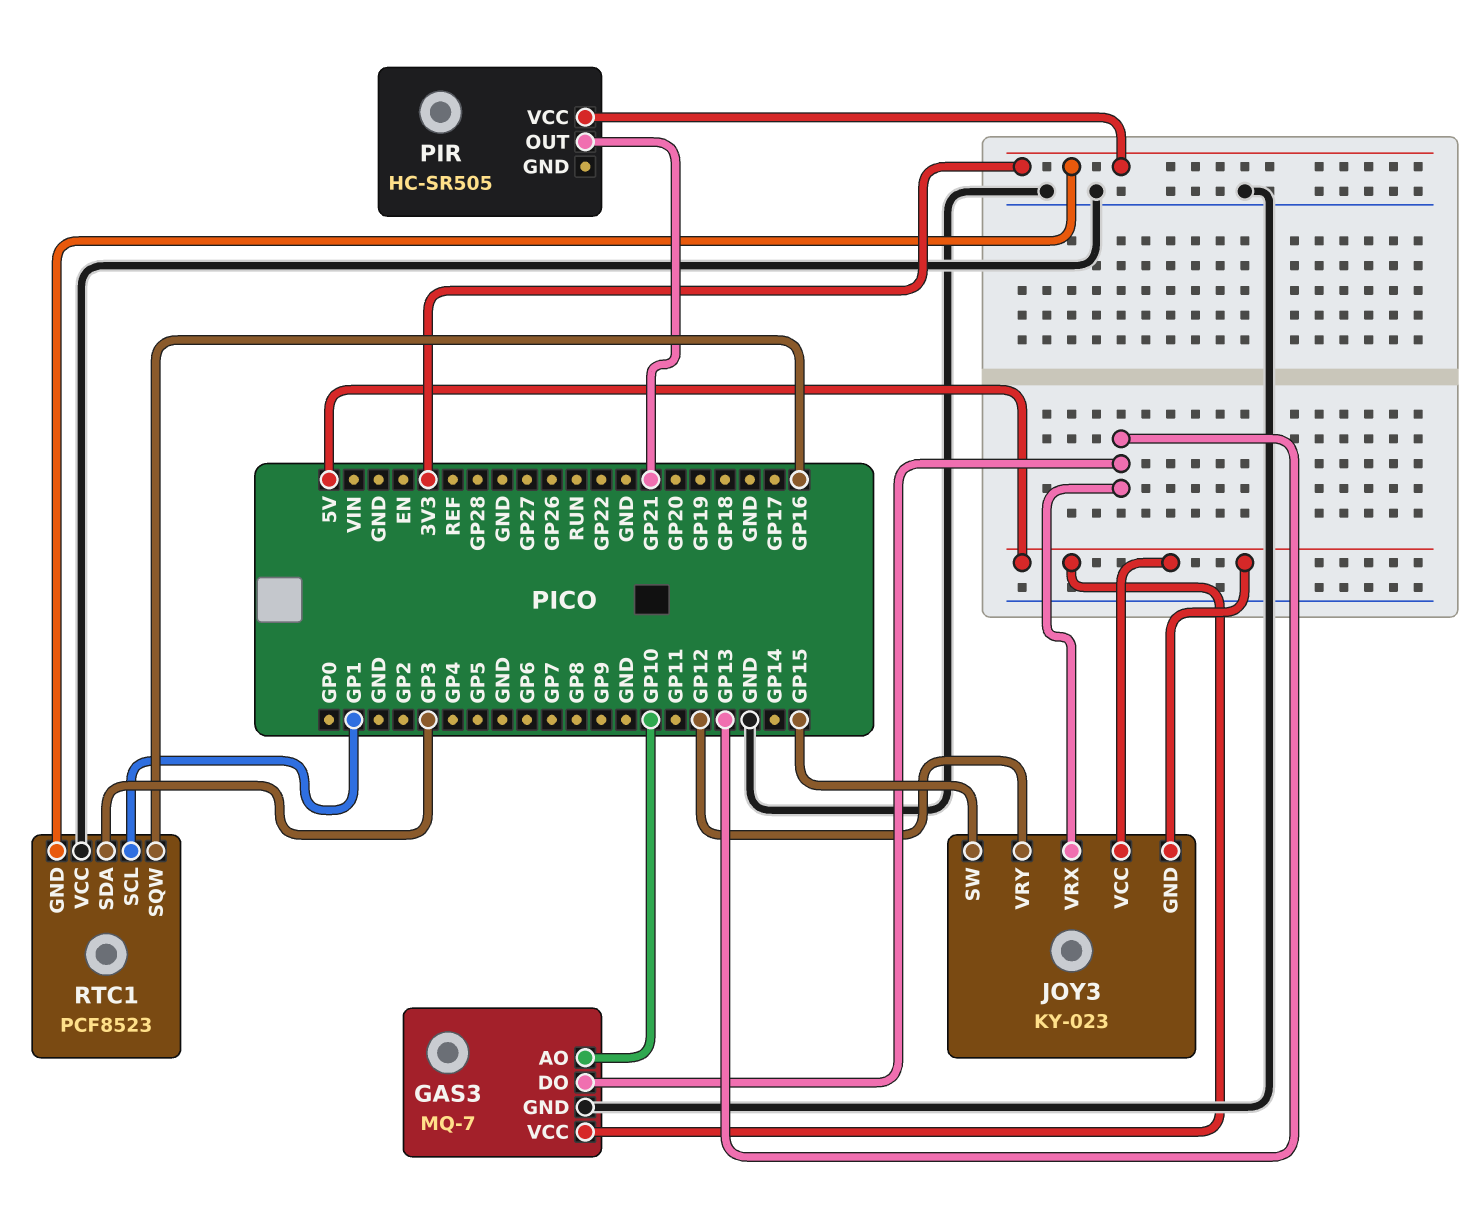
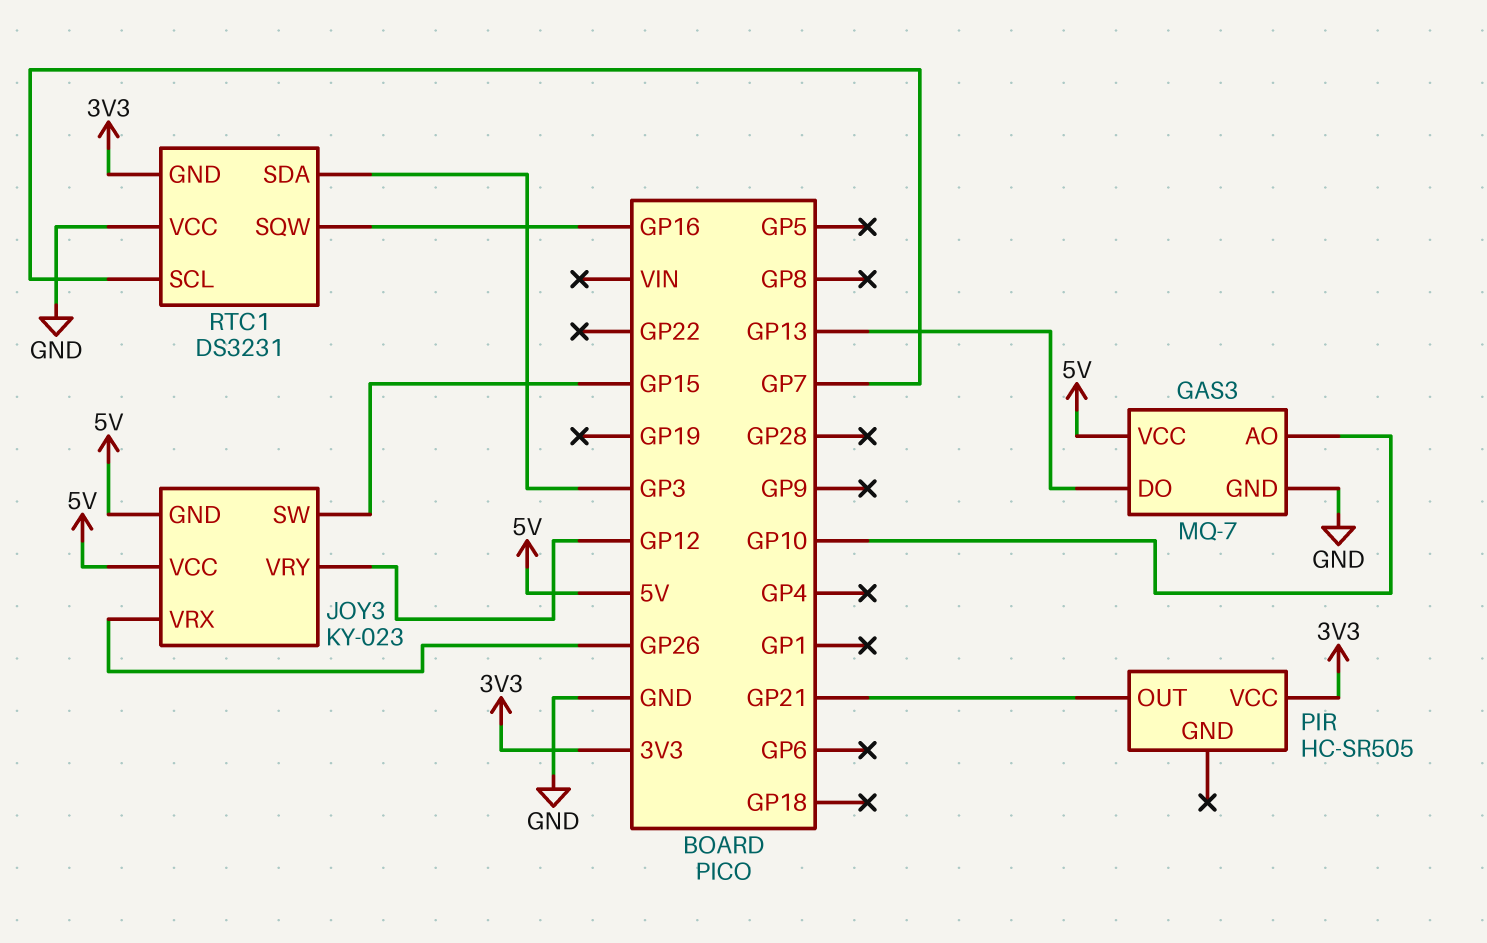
JOY3 pin VRX: GP13 -> GP26
RTC1: PCF8523 -> DS3231
RTC1 pin SCL: GP1 -> GP7

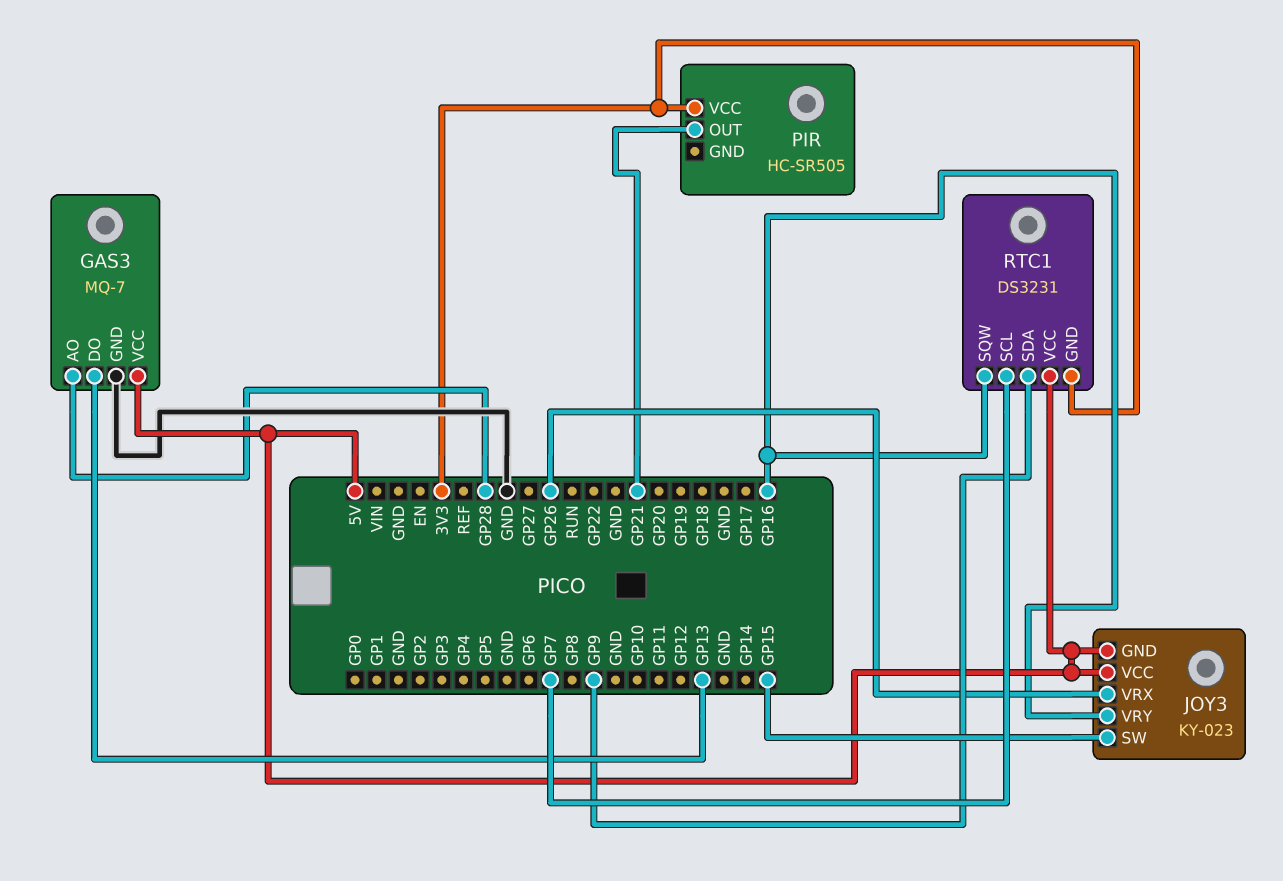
GAS3 pin AO: GP10 -> GP28
JOY3 pin VRY: GP12 -> GP16
RTC1 pin SDA: GP3 -> GP9
RTC1 pin VCC: GND -> 5V

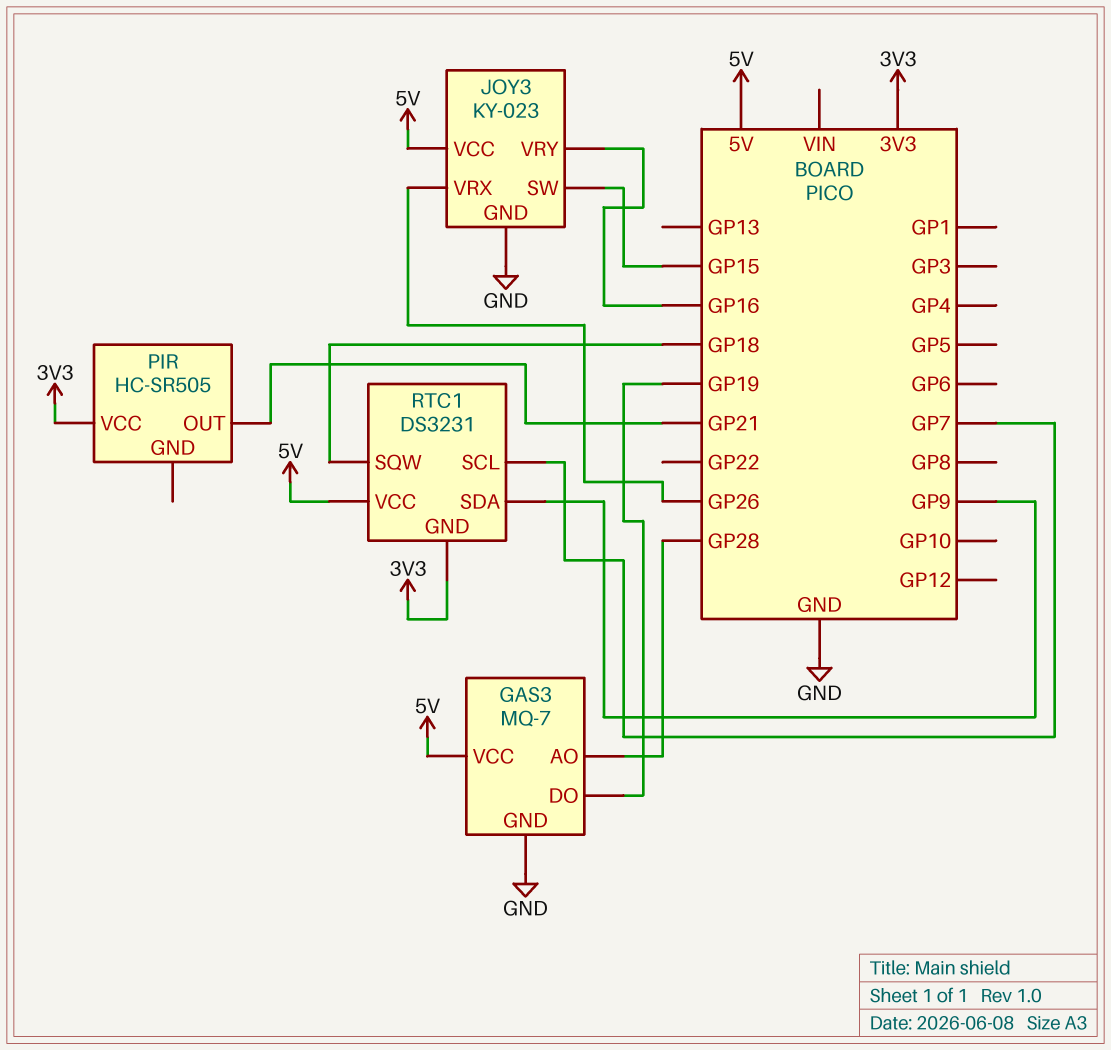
GAS3 pin DO: GP13 -> GP19
JOY3 pin GND: 5V -> GND
RTC1 pin SQW: GP16 -> GP18

